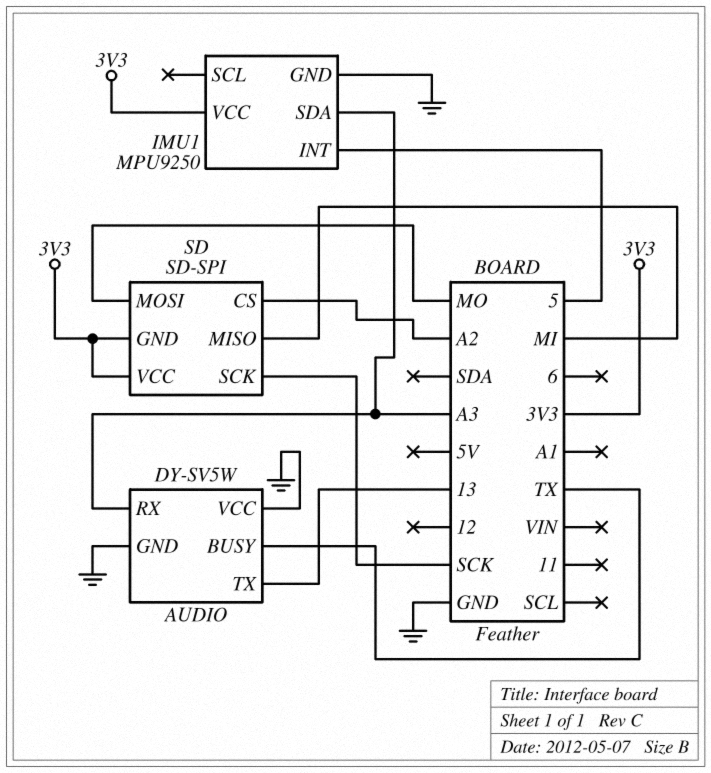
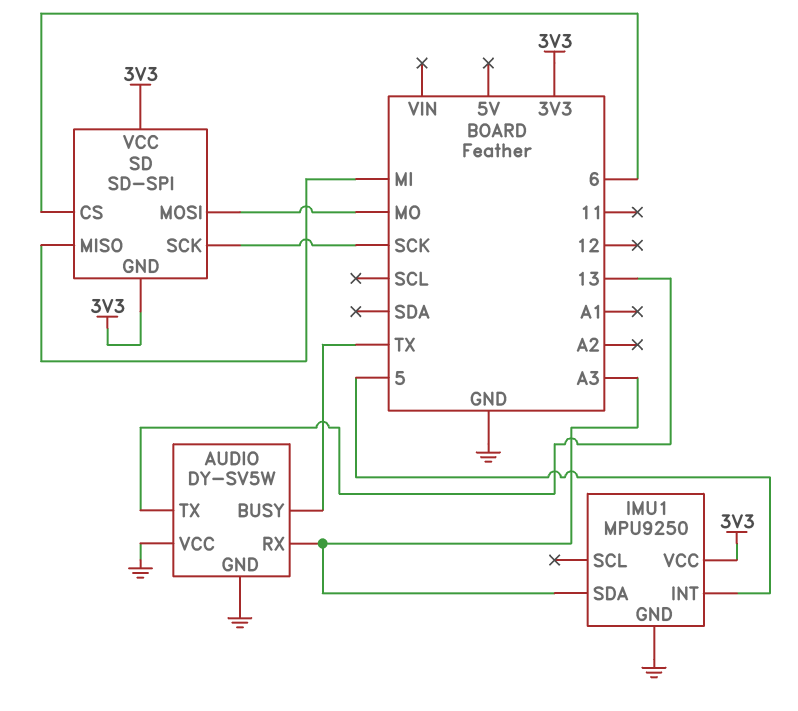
SD pin CS: A2 -> 6

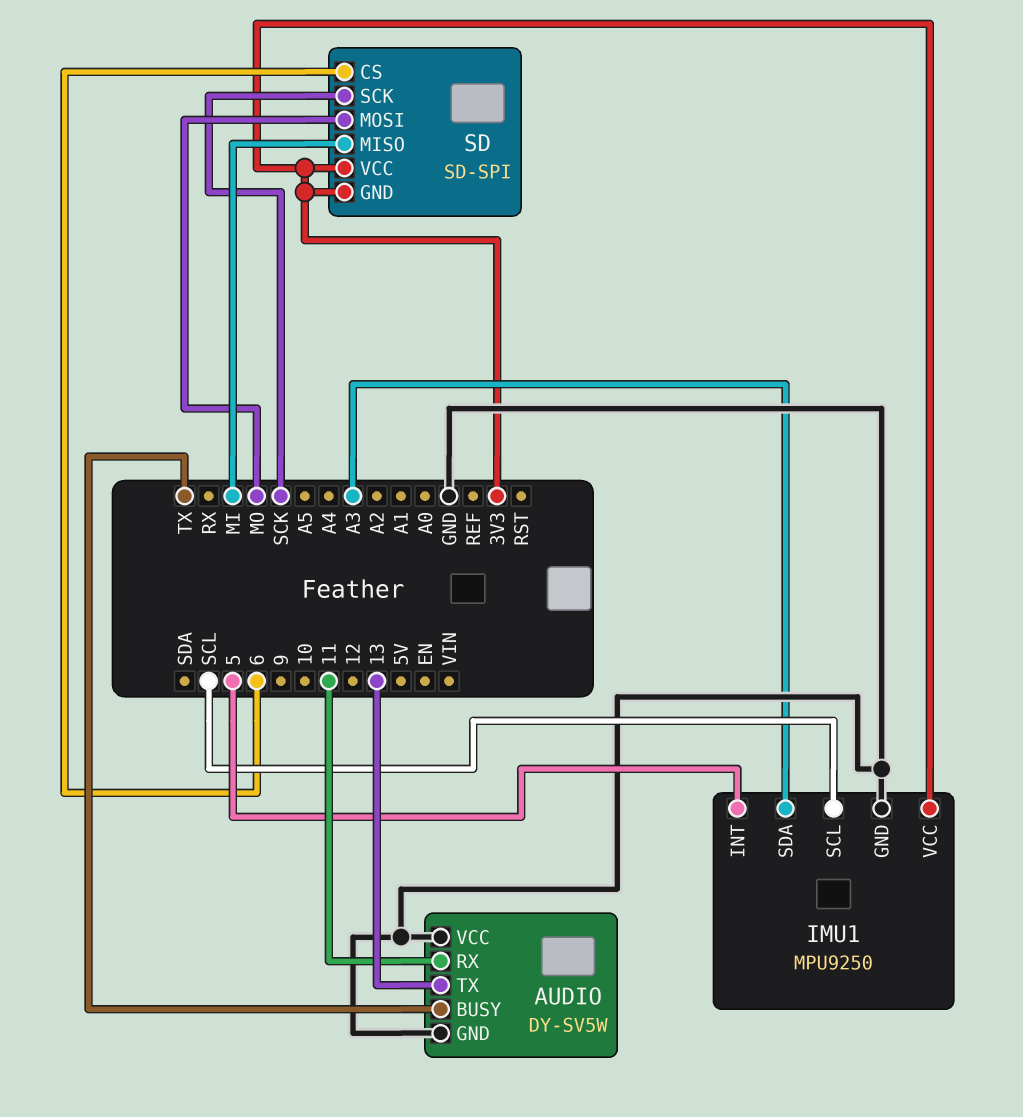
AUDIO pin RX: A3 -> 11
IMU1 pin SCL: none -> SCL

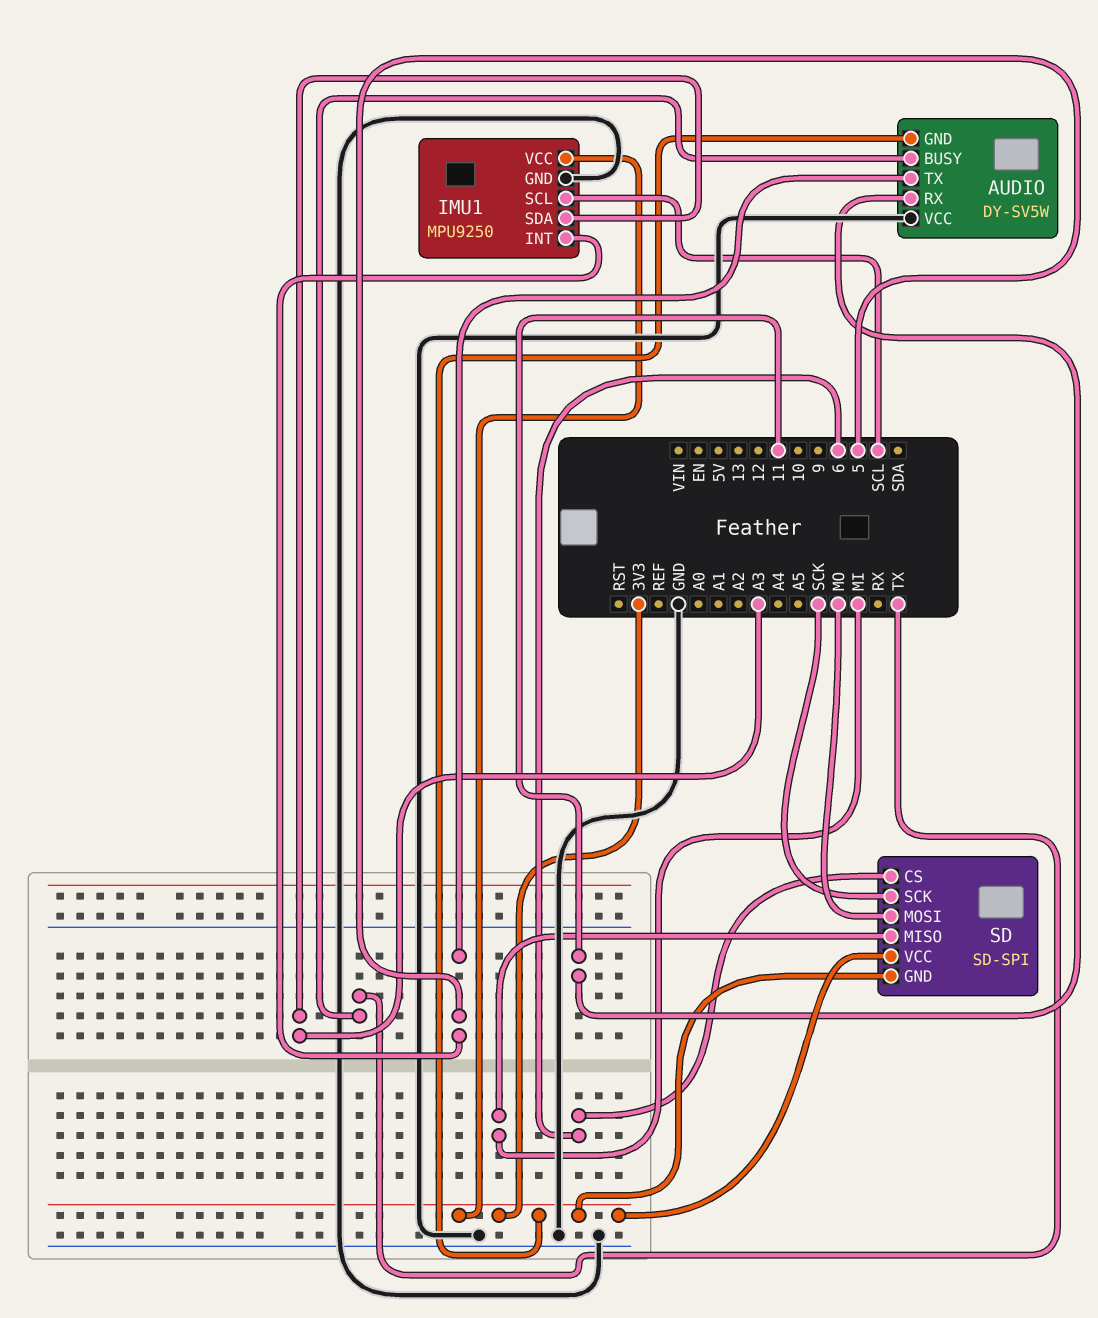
AUDIO pin GND: GND -> 3V3
AUDIO pin TX: 13 -> 5

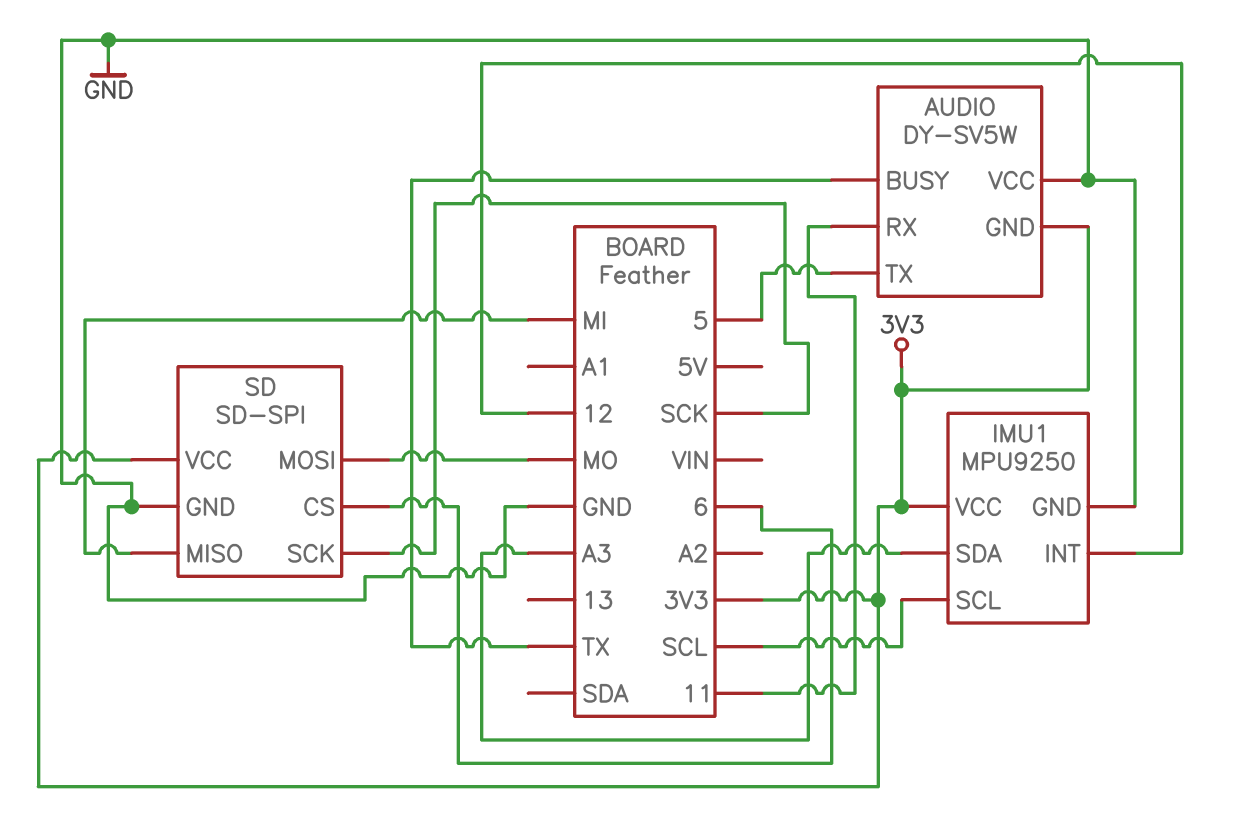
IMU1 pin INT: 5 -> 12
SD pin GND: 3V3 -> GND

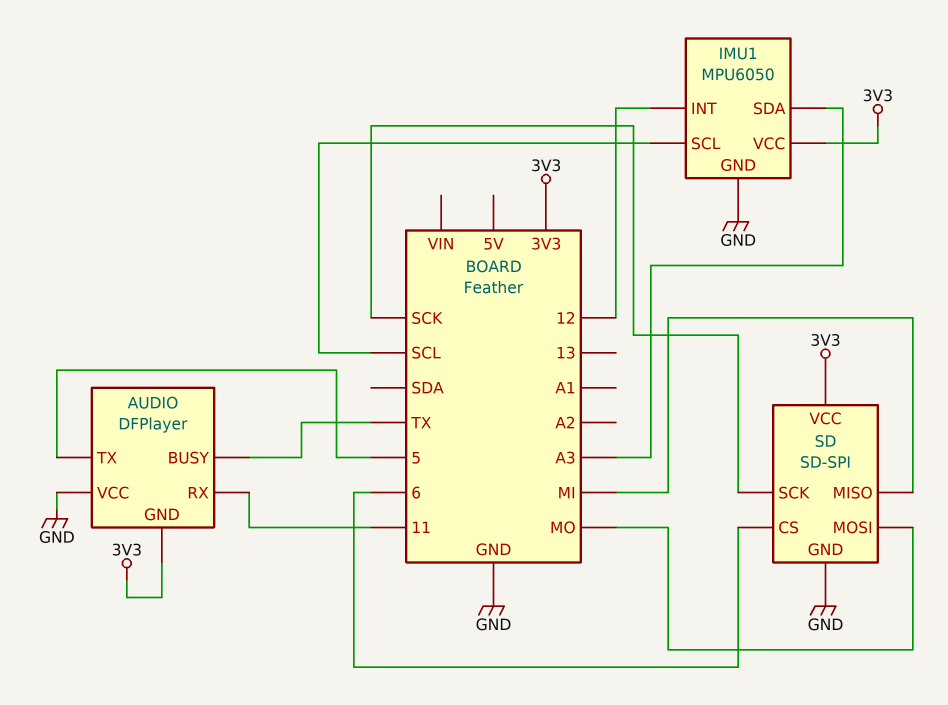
AUDIO: DY-SV5W -> DFPlayer
IMU1: MPU9250 -> MPU6050

